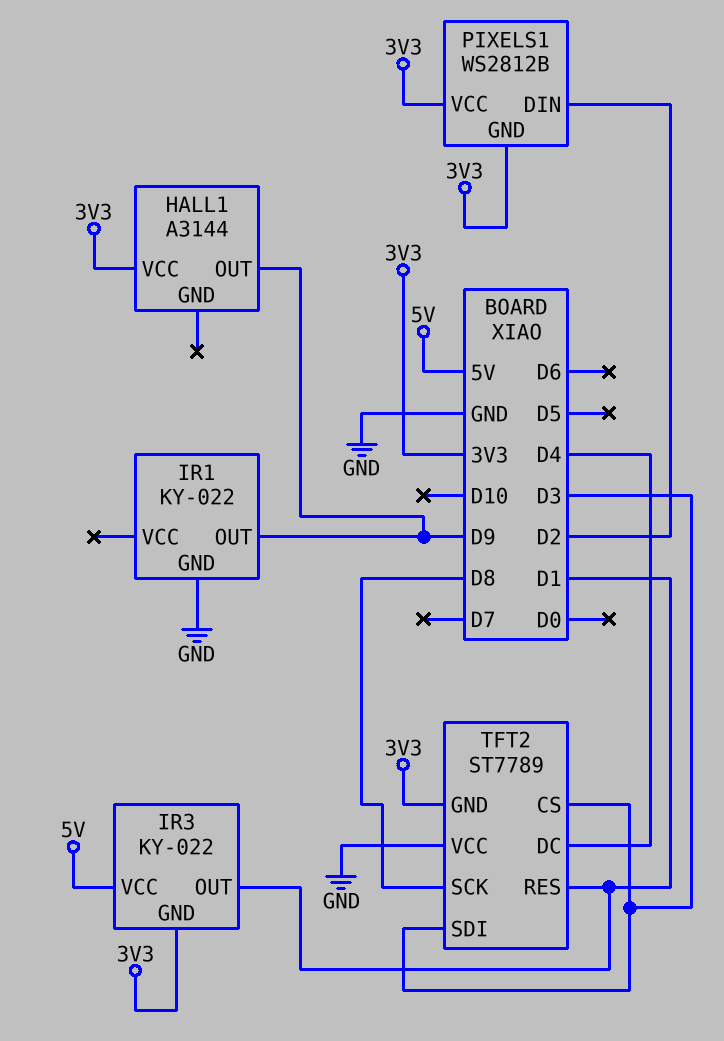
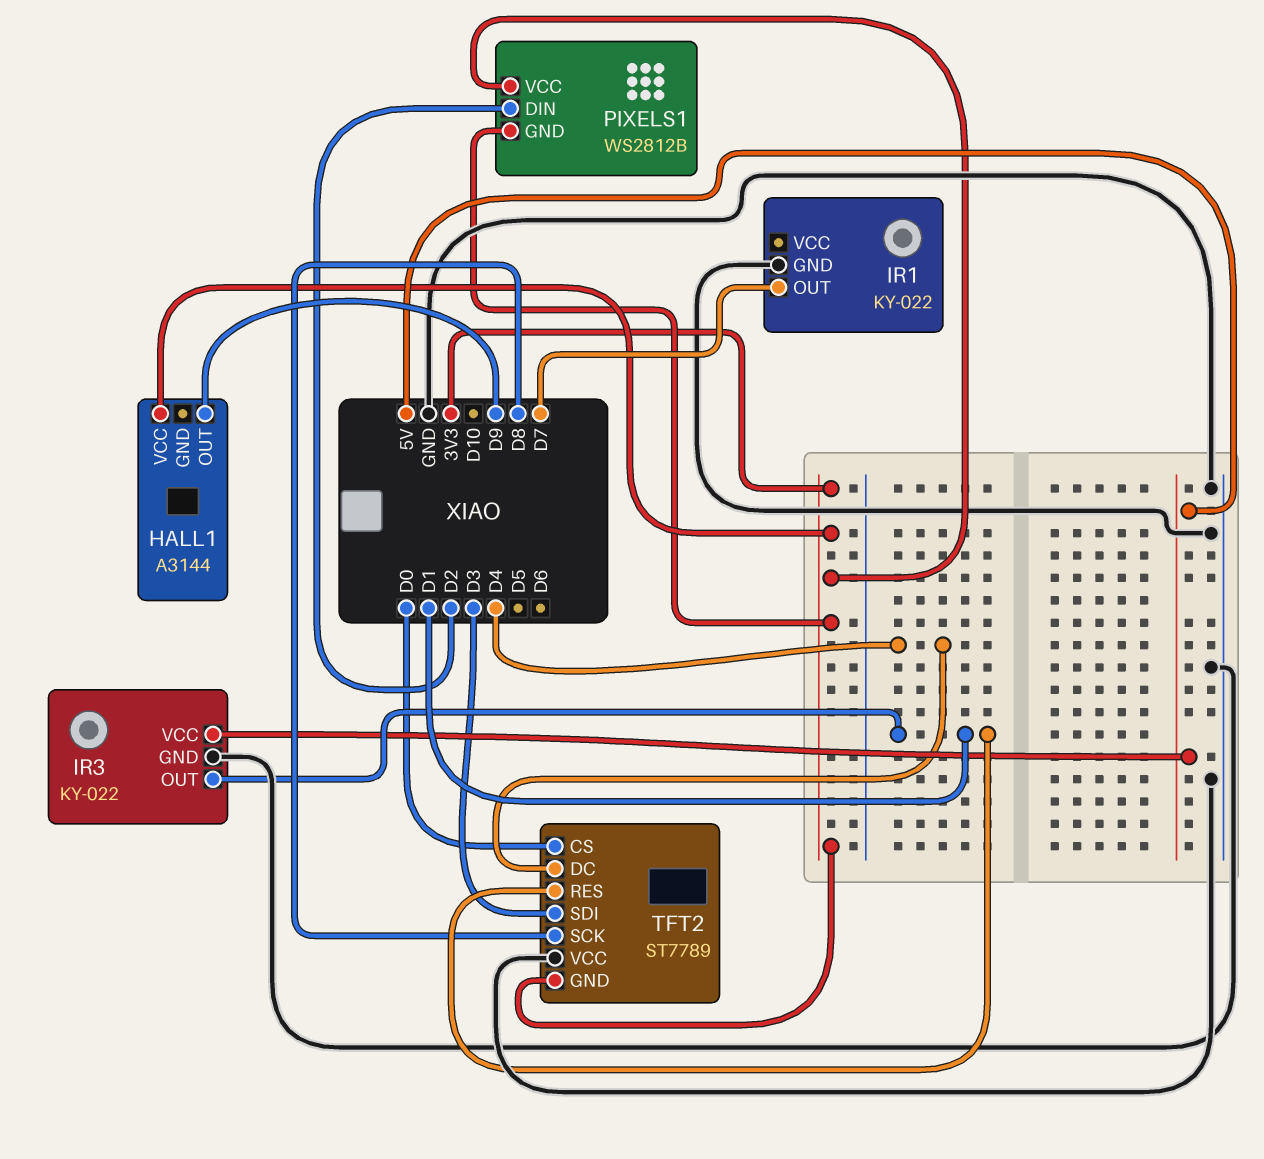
IR1 pin OUT: D9 -> D7
IR3 pin GND: 3V3 -> GND
TFT2 pin CS: D3 -> D0

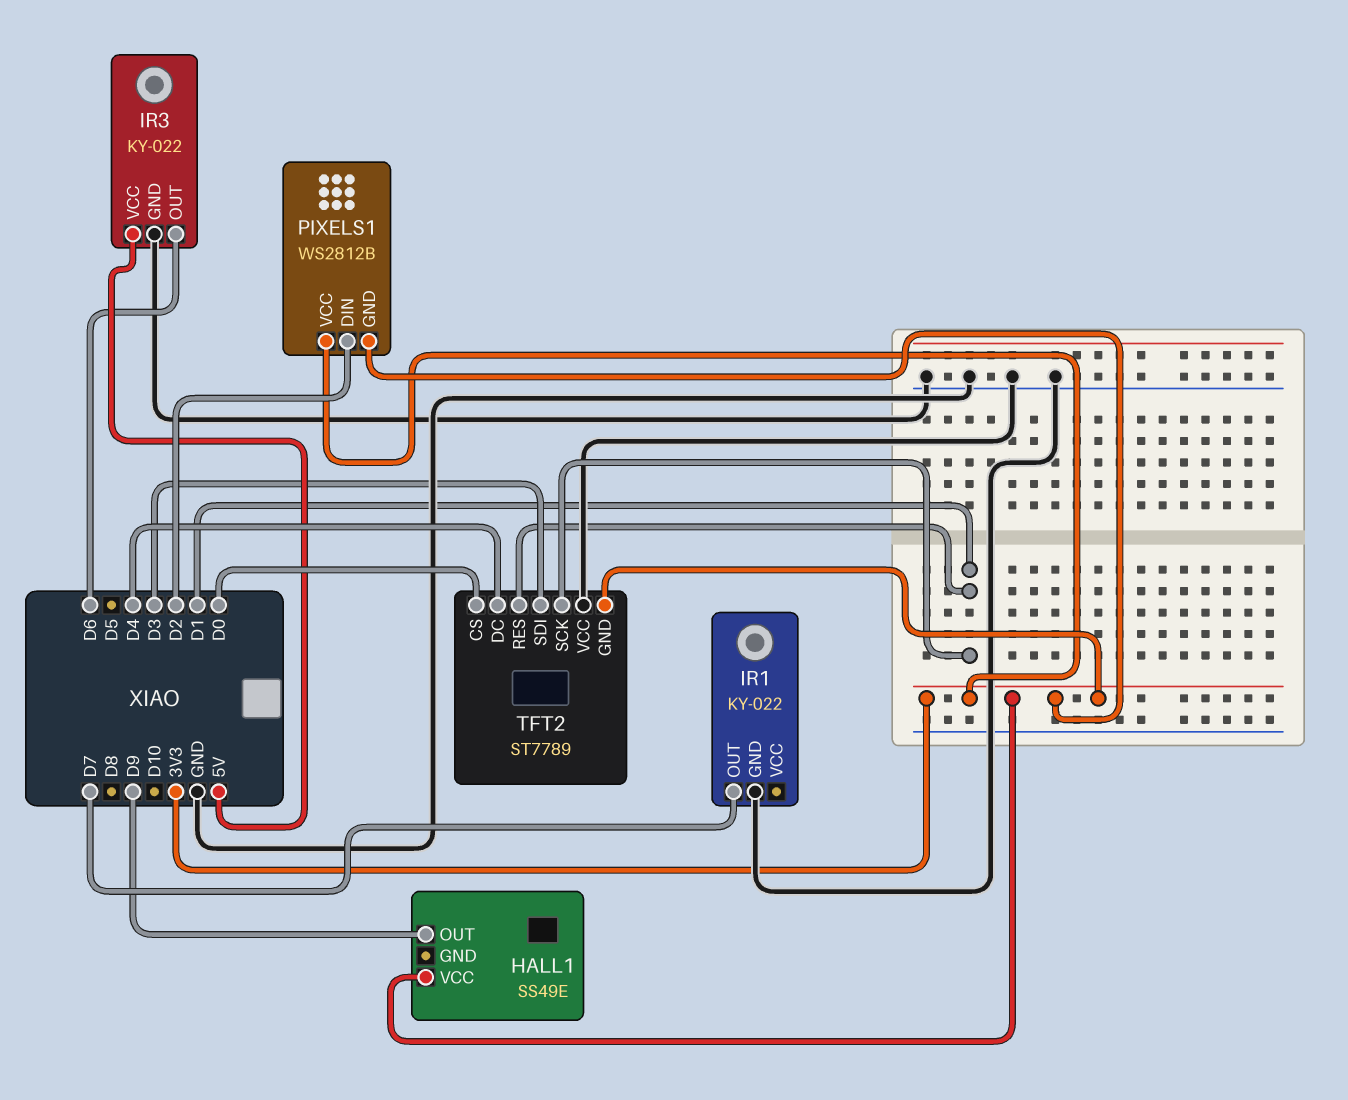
HALL1: A3144 -> SS49E
IR3 pin OUT: D1 -> D6
TFT2 pin SCK: D8 -> D1

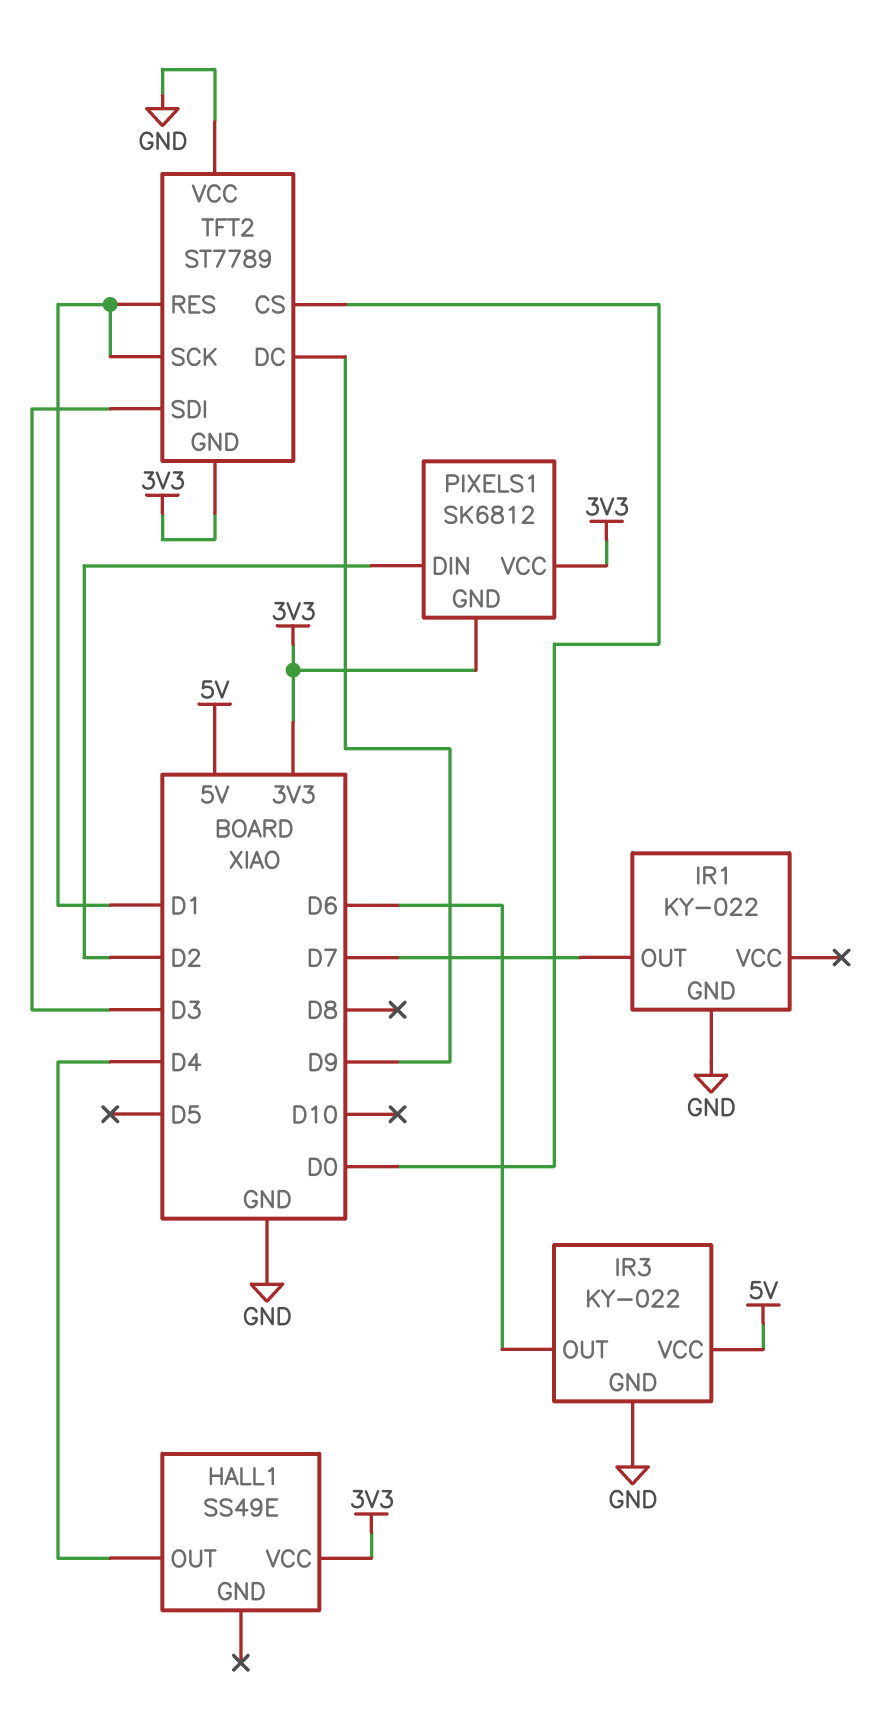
HALL1 pin OUT: D9 -> D4
PIXELS1: WS2812B -> SK6812
TFT2 pin DC: D4 -> D9

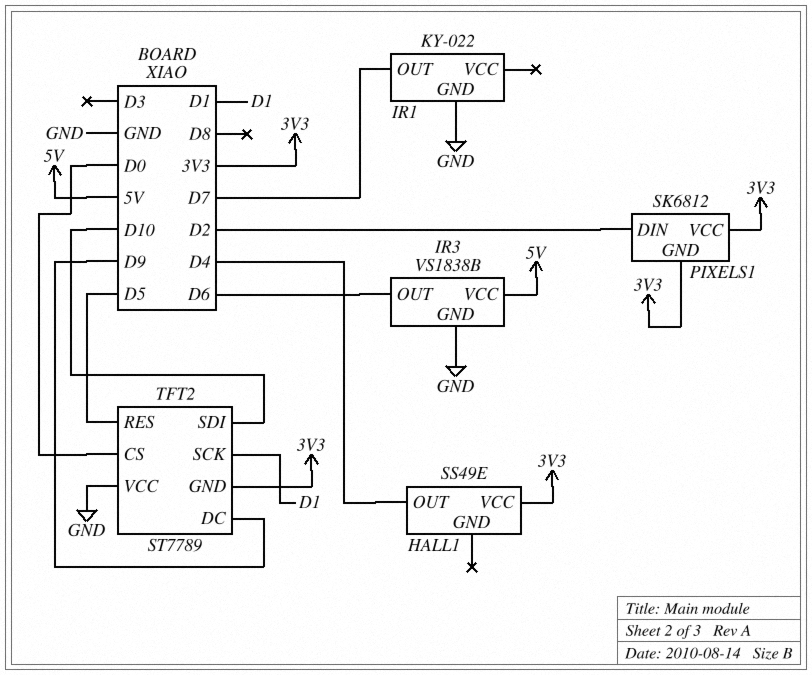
IR3: KY-022 -> VS1838B
TFT2 pin RES: D1 -> D5
TFT2 pin SDI: D3 -> D10

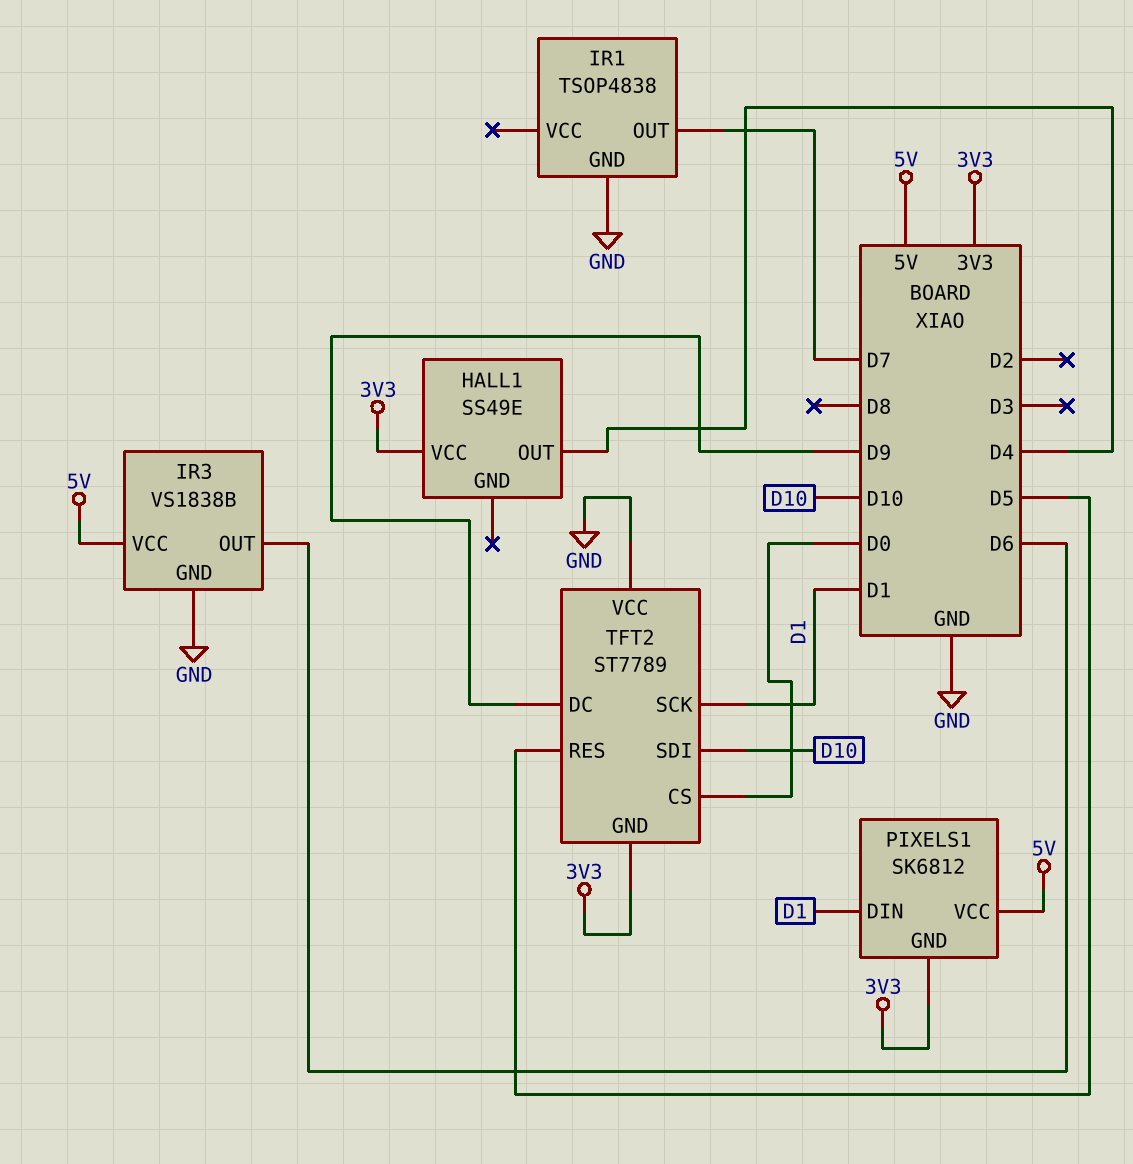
IR1: KY-022 -> TSOP4838
PIXELS1 pin DIN: D2 -> D1
PIXELS1 pin VCC: 3V3 -> 5V

